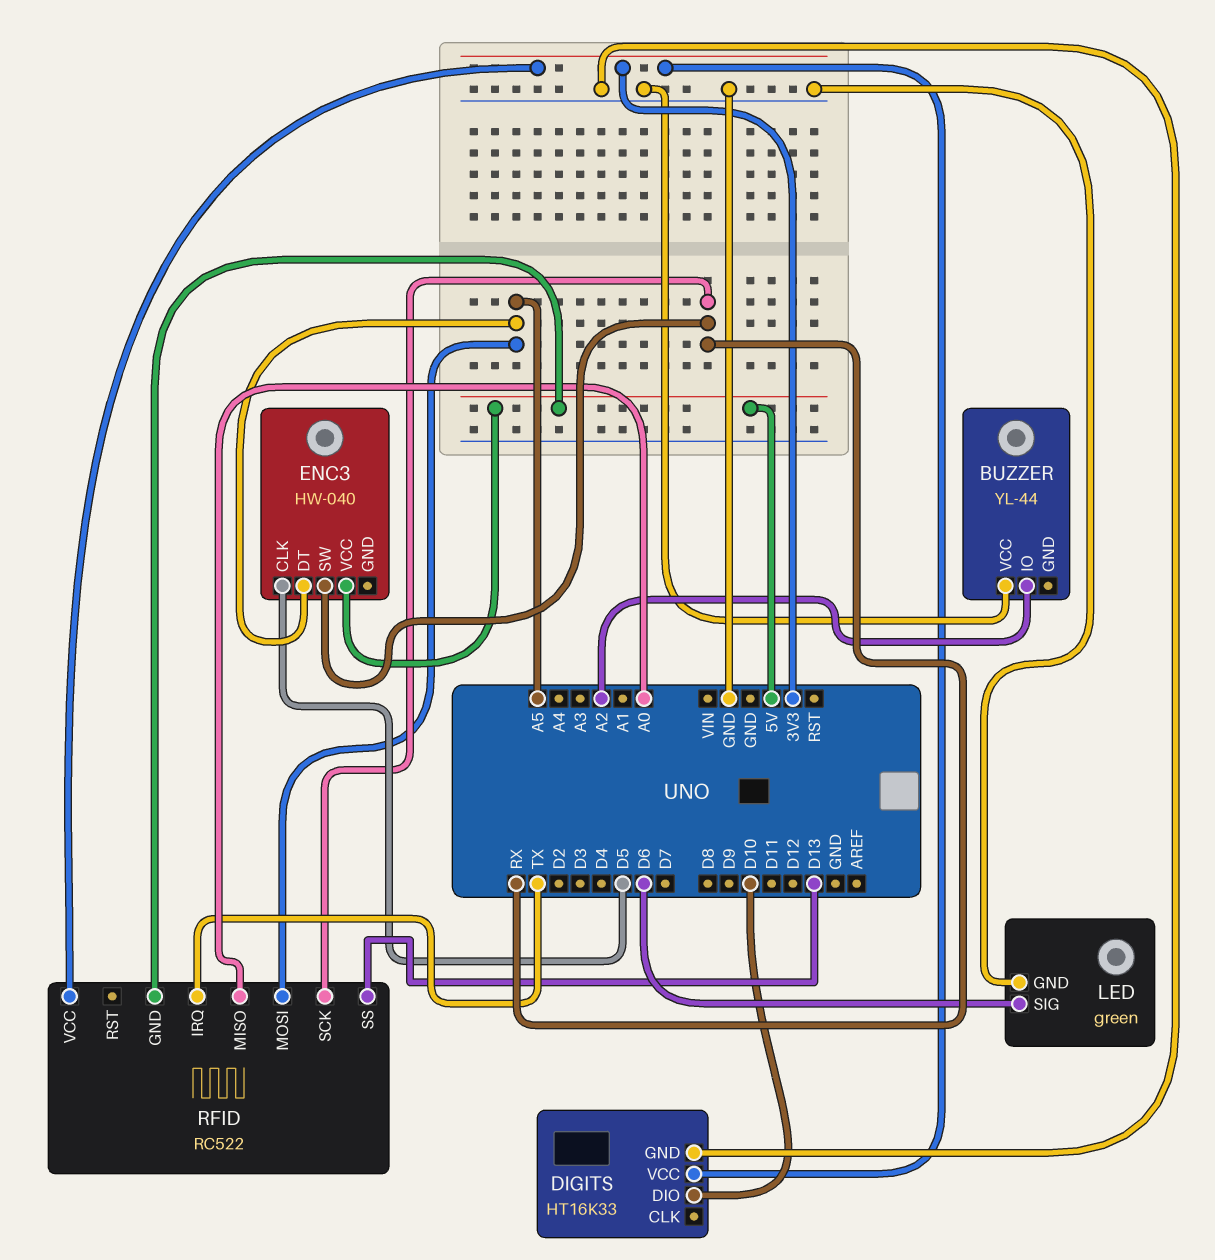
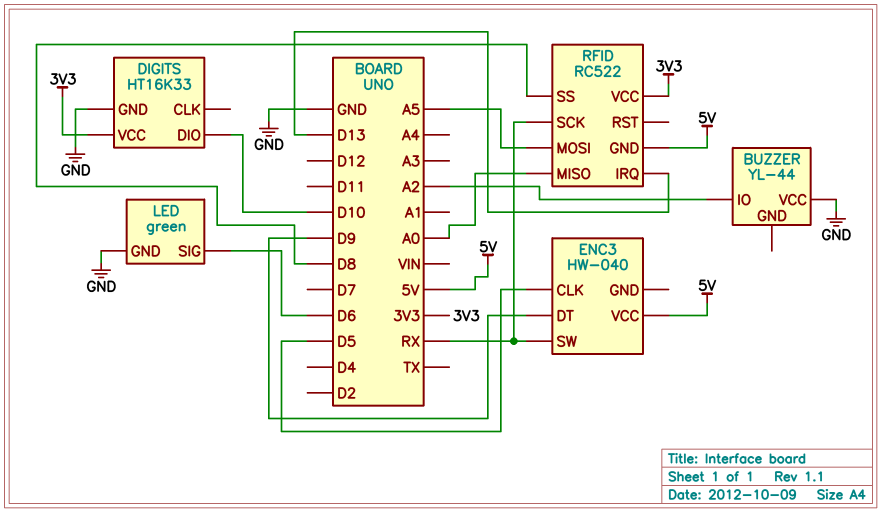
ENC3 pin DT: A5 -> D9
RFID pin IRQ: TX -> D13
RFID pin SS: D13 -> D8

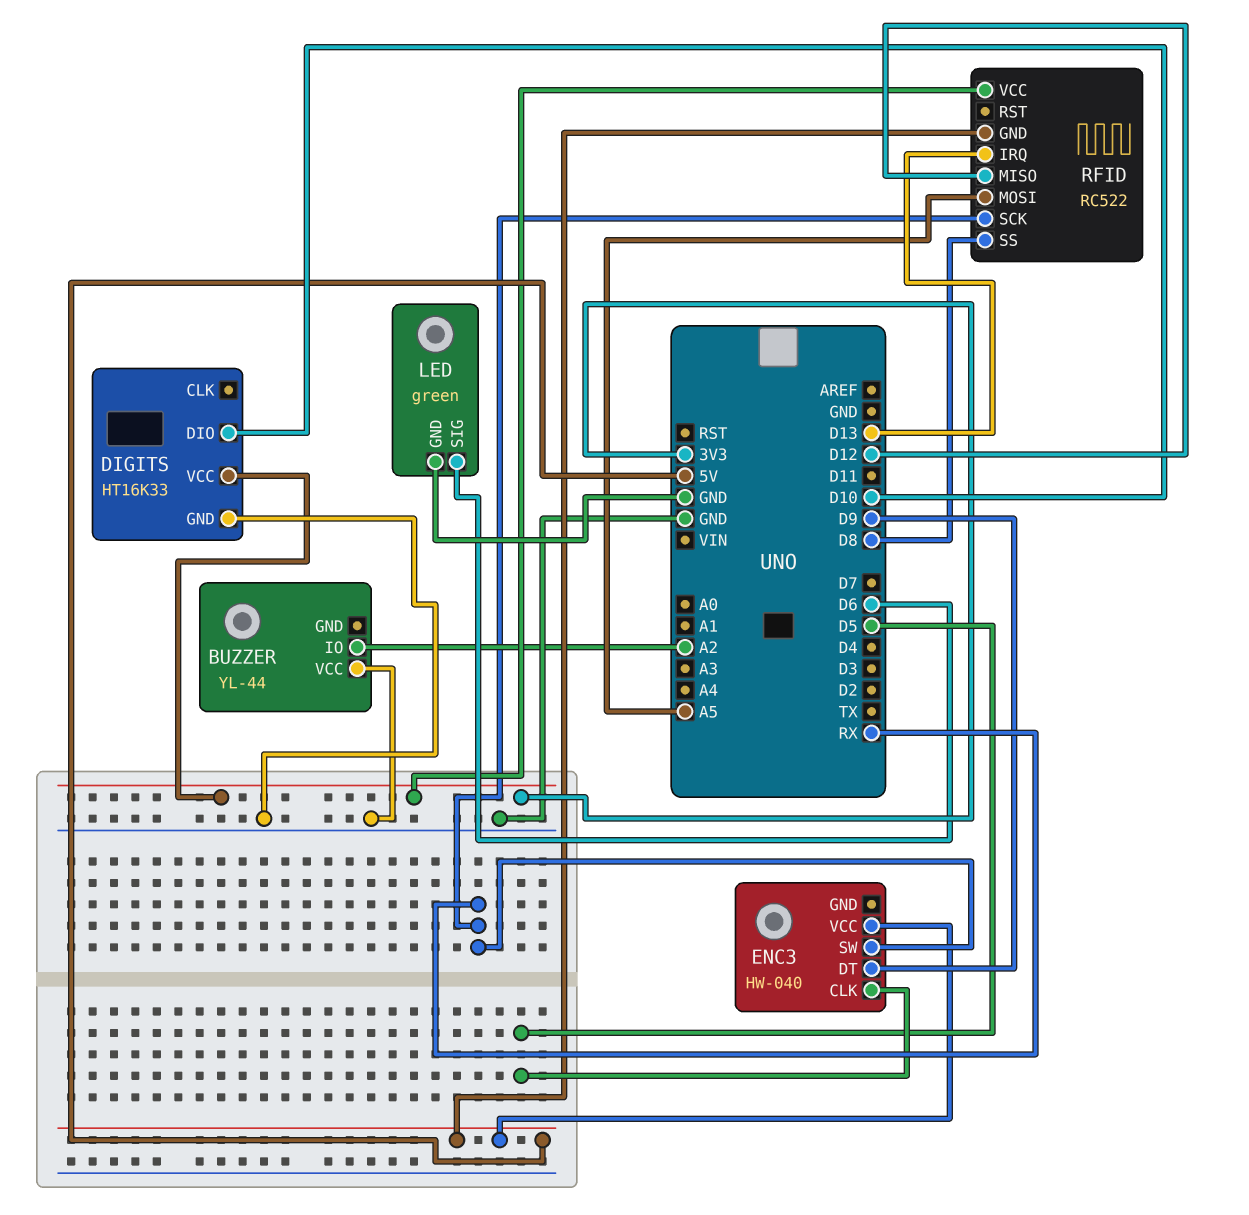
RFID pin MISO: A0 -> D12

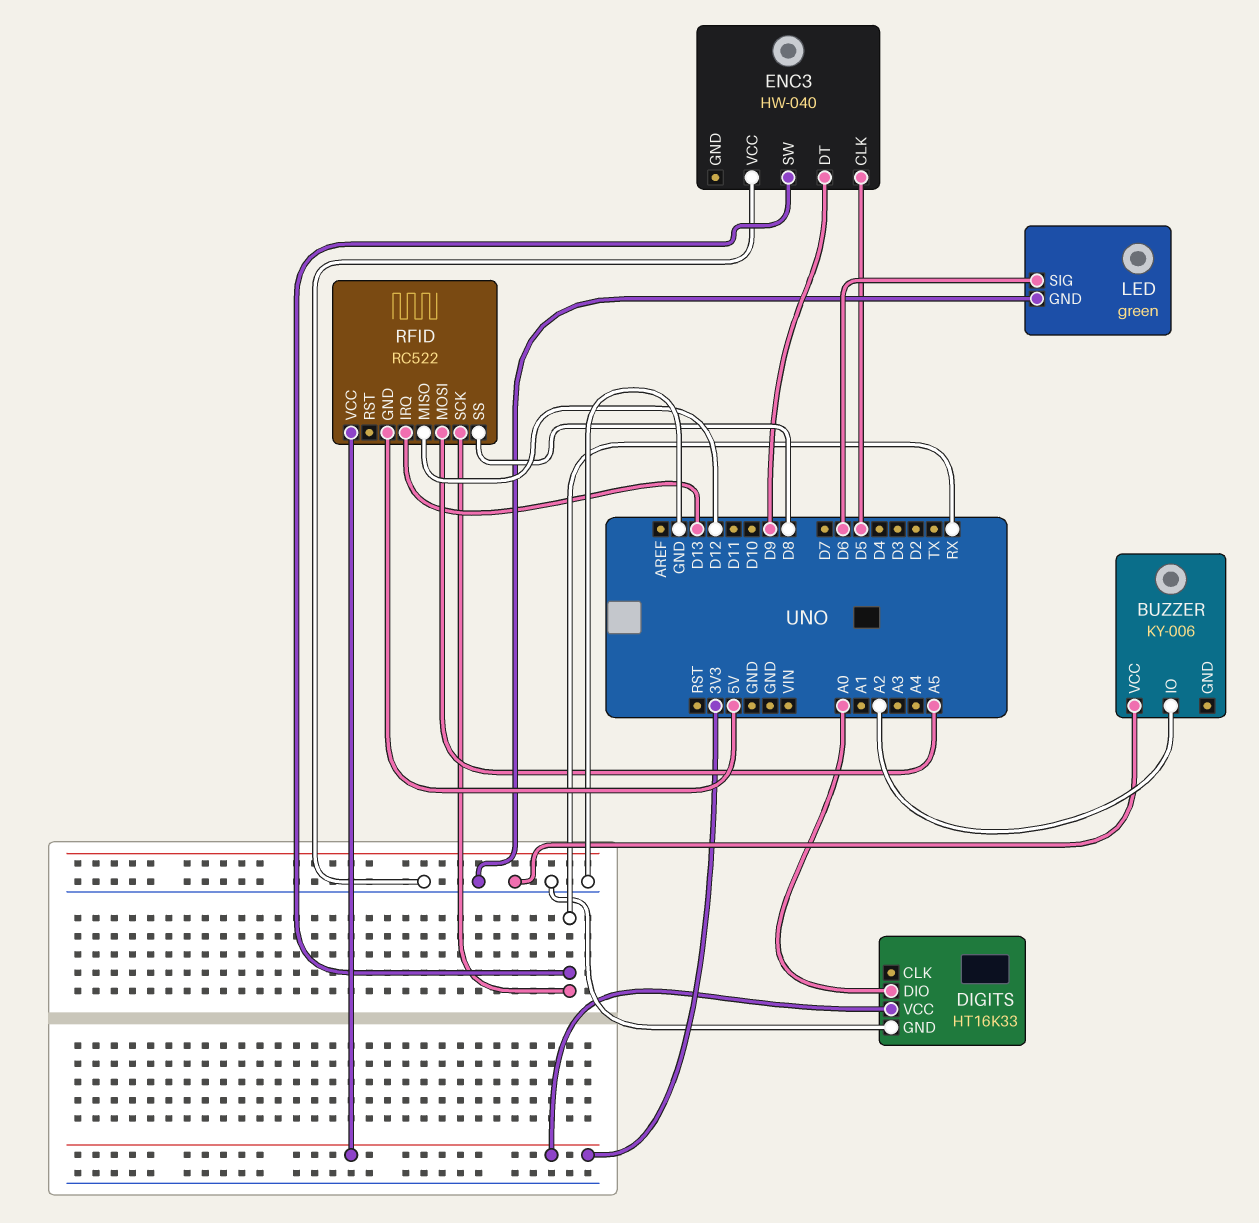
BUZZER: YL-44 -> KY-006
DIGITS pin DIO: D10 -> A0
ENC3 pin VCC: 5V -> GND

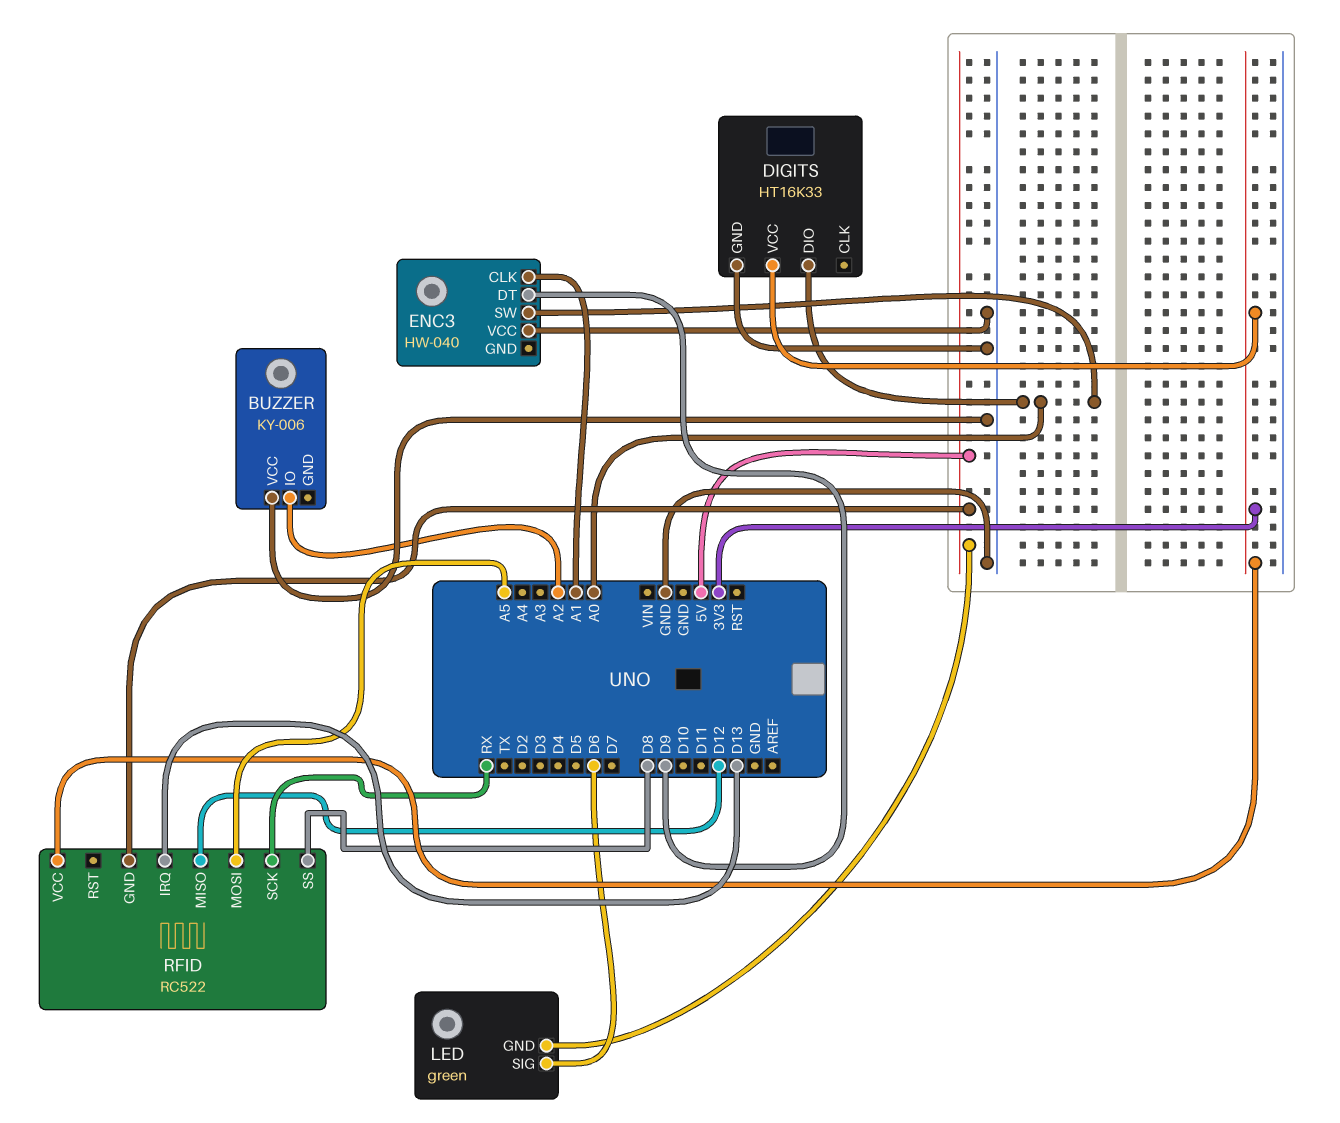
ENC3 pin CLK: D5 -> A1
ENC3 pin SW: RX -> A0
LED pin GND: GND -> 5V

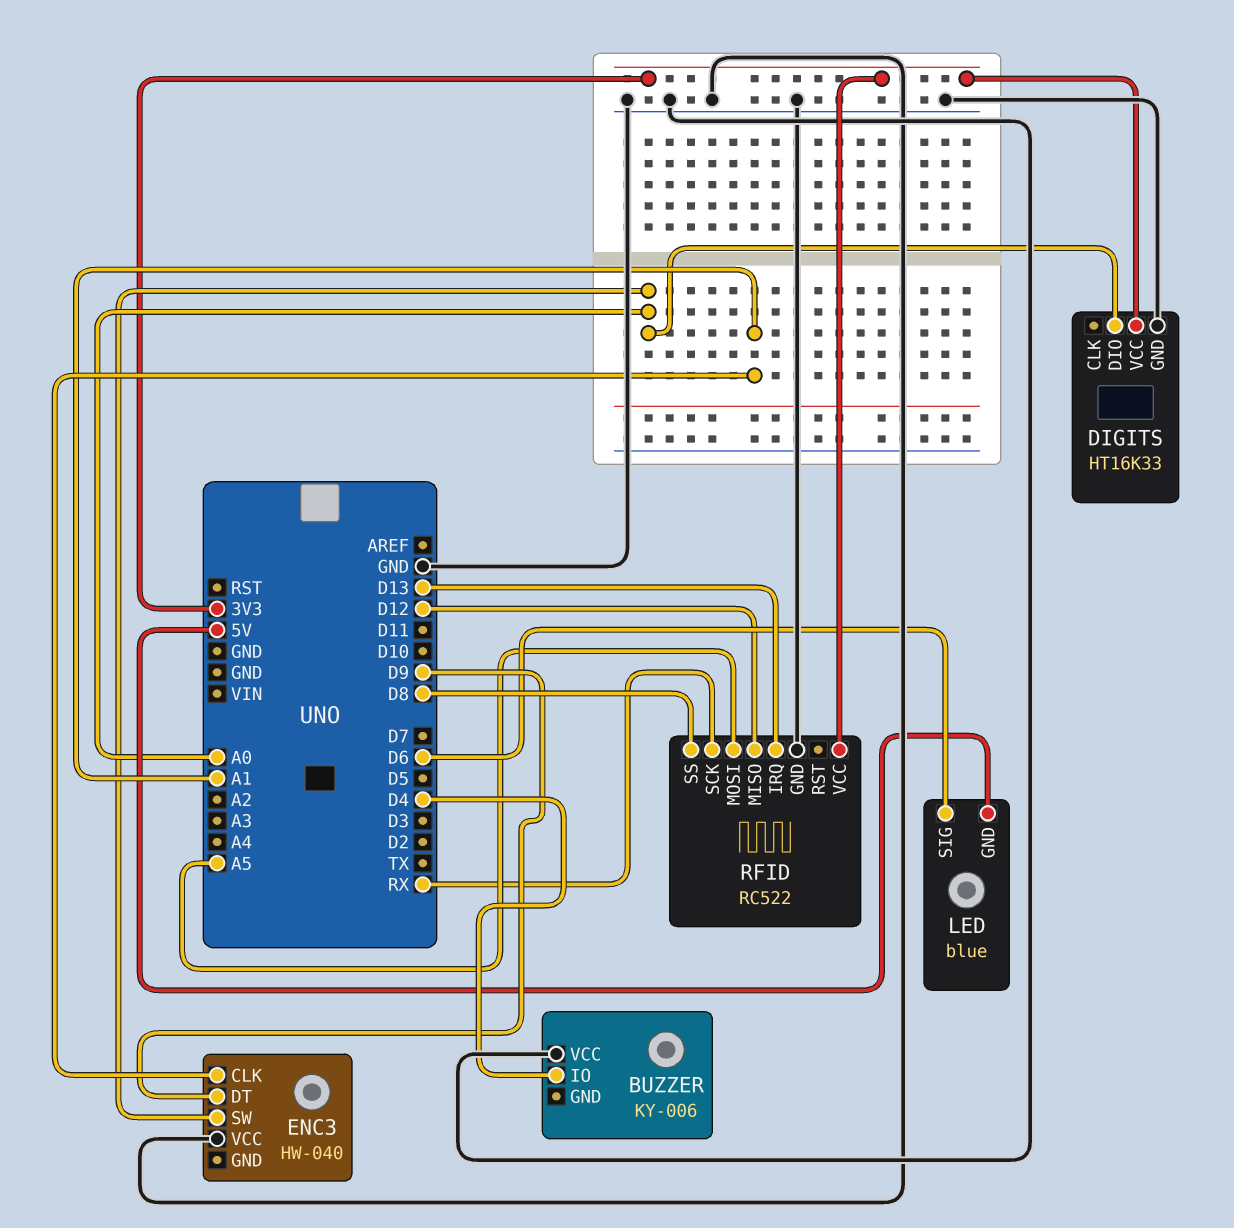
BUZZER pin IO: A2 -> D4
LED: green -> blue
RFID pin GND: 5V -> GND

